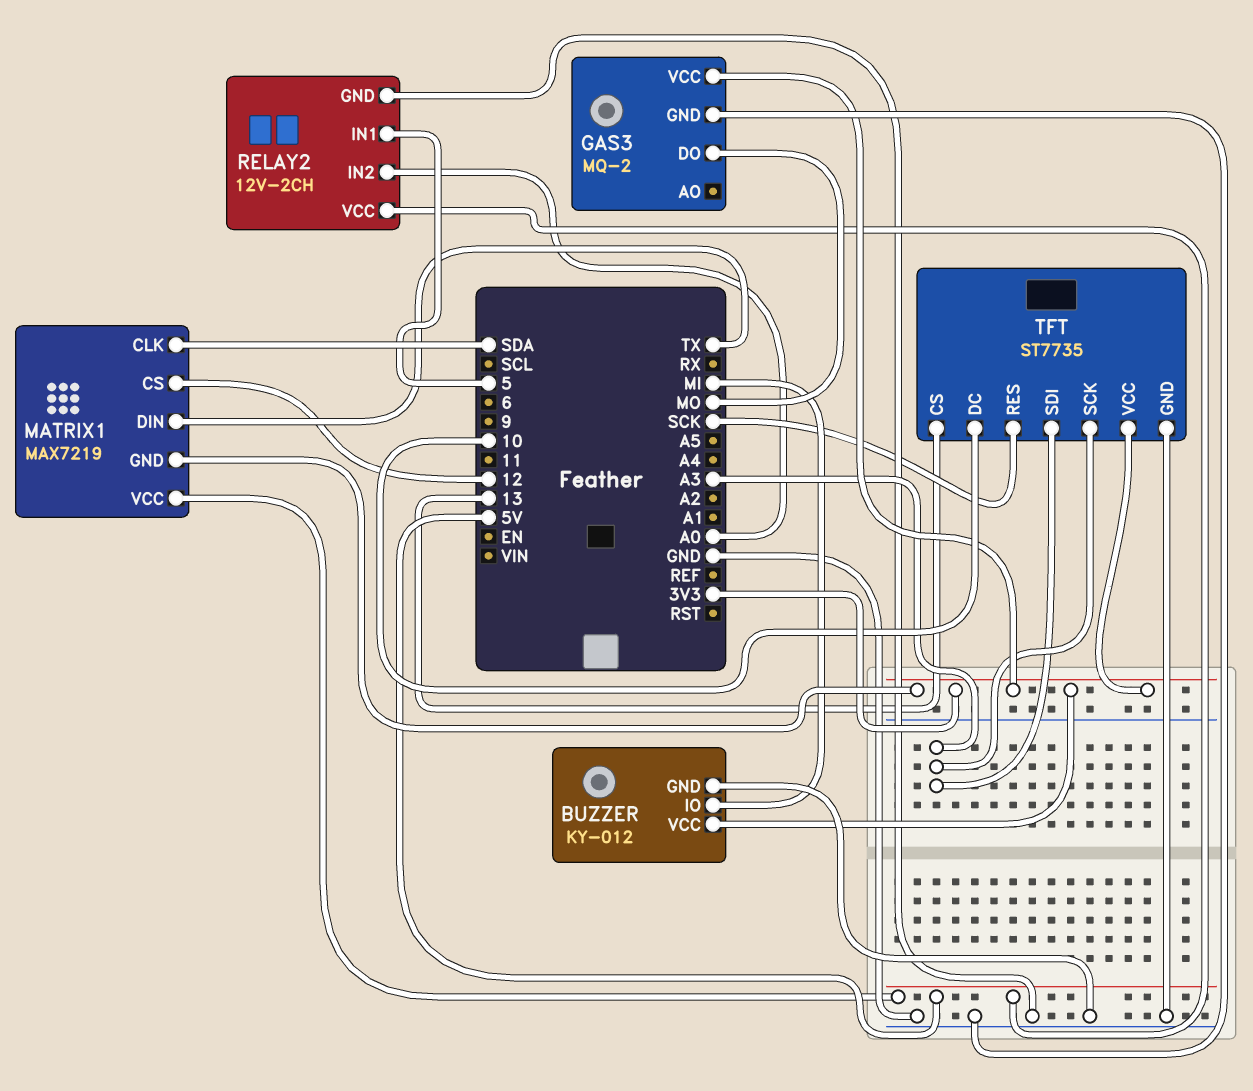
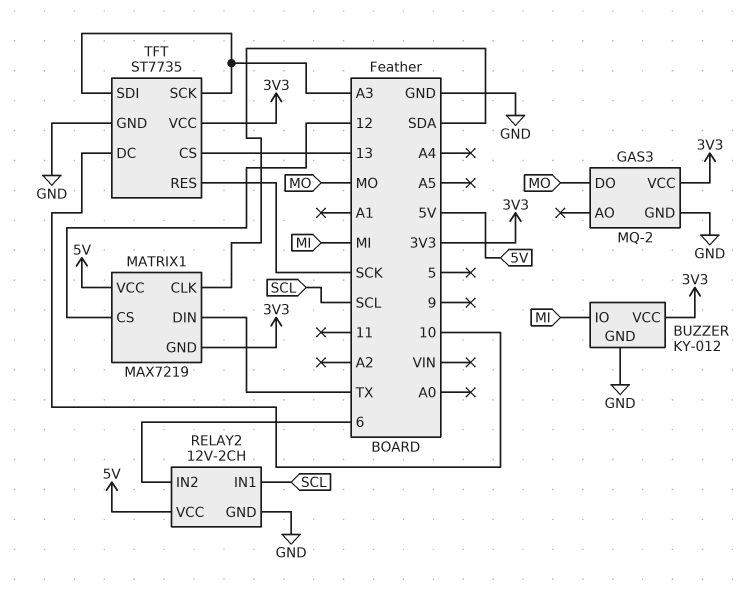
RELAY2 pin IN1: 5 -> SCL
RELAY2 pin IN2: A0 -> 6

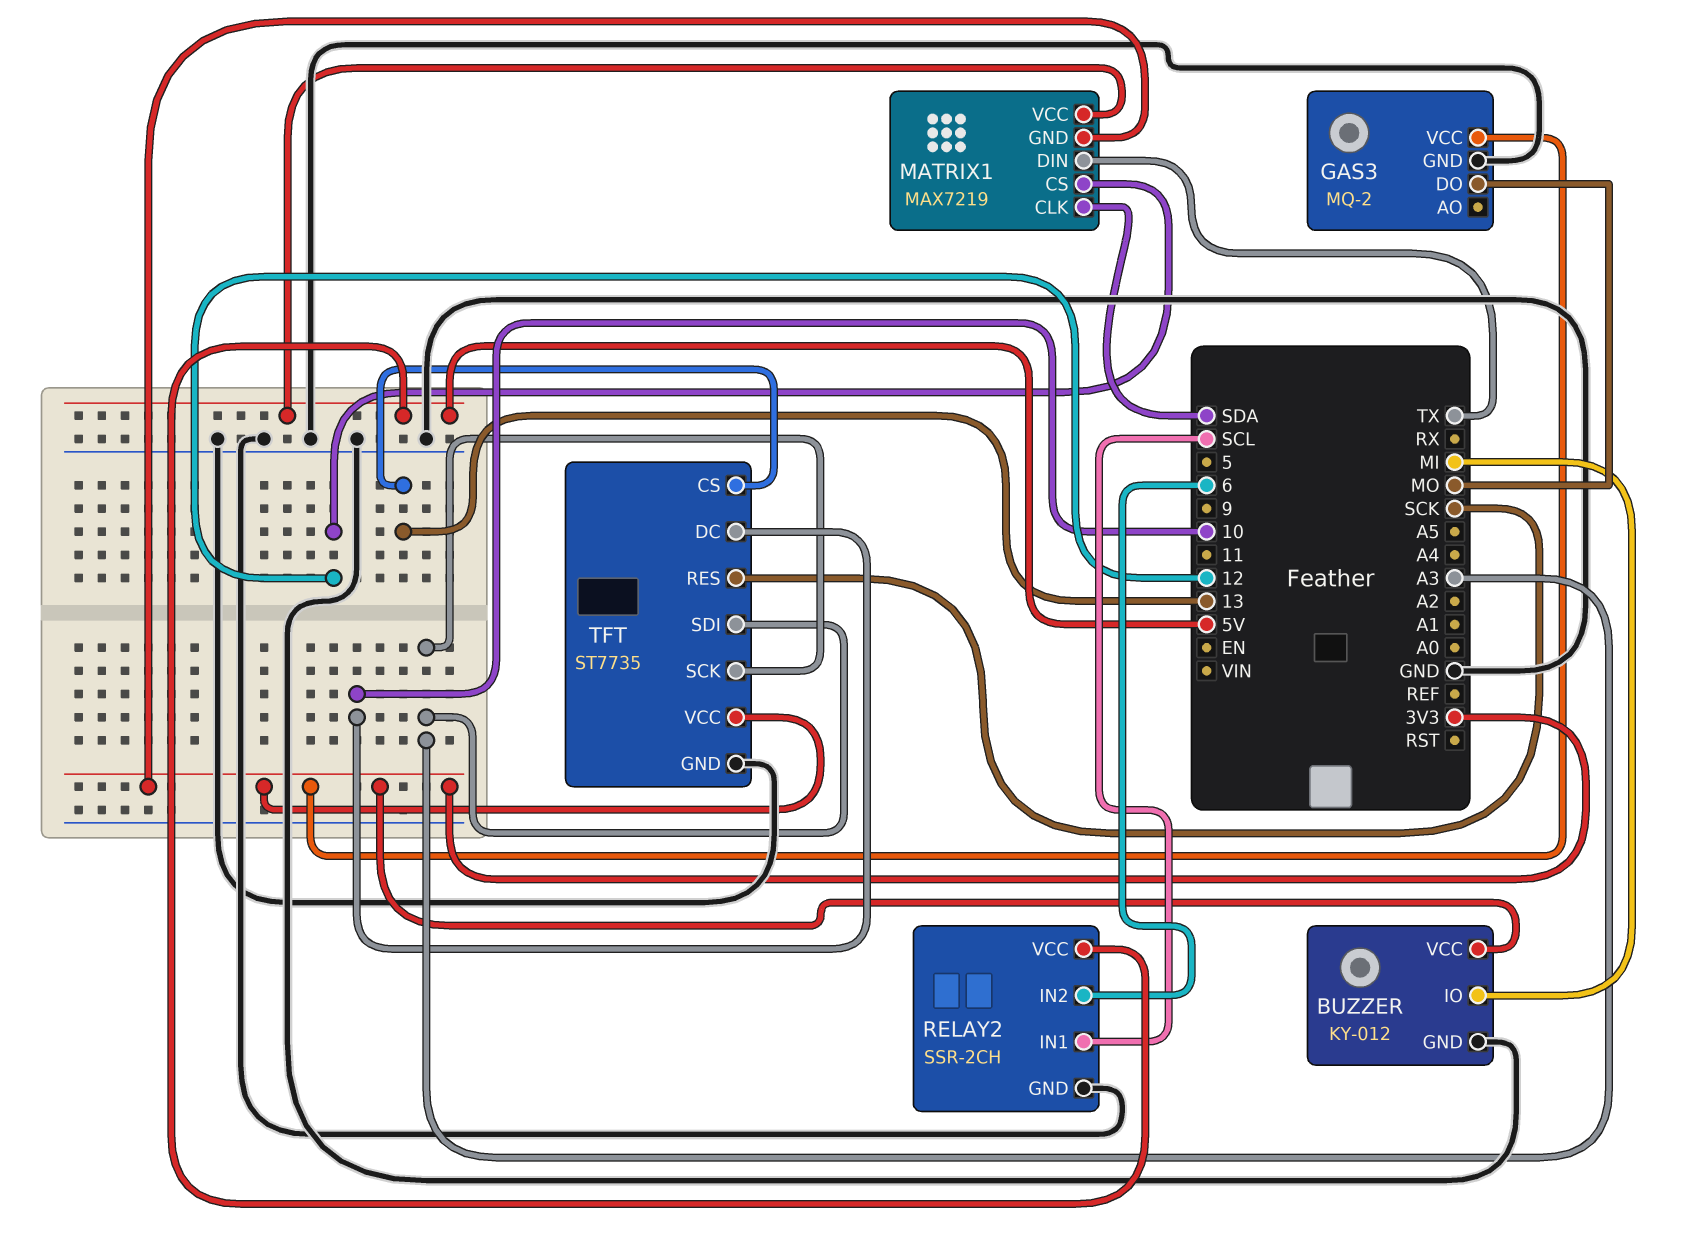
RELAY2: 12V-2CH -> SSR-2CH

